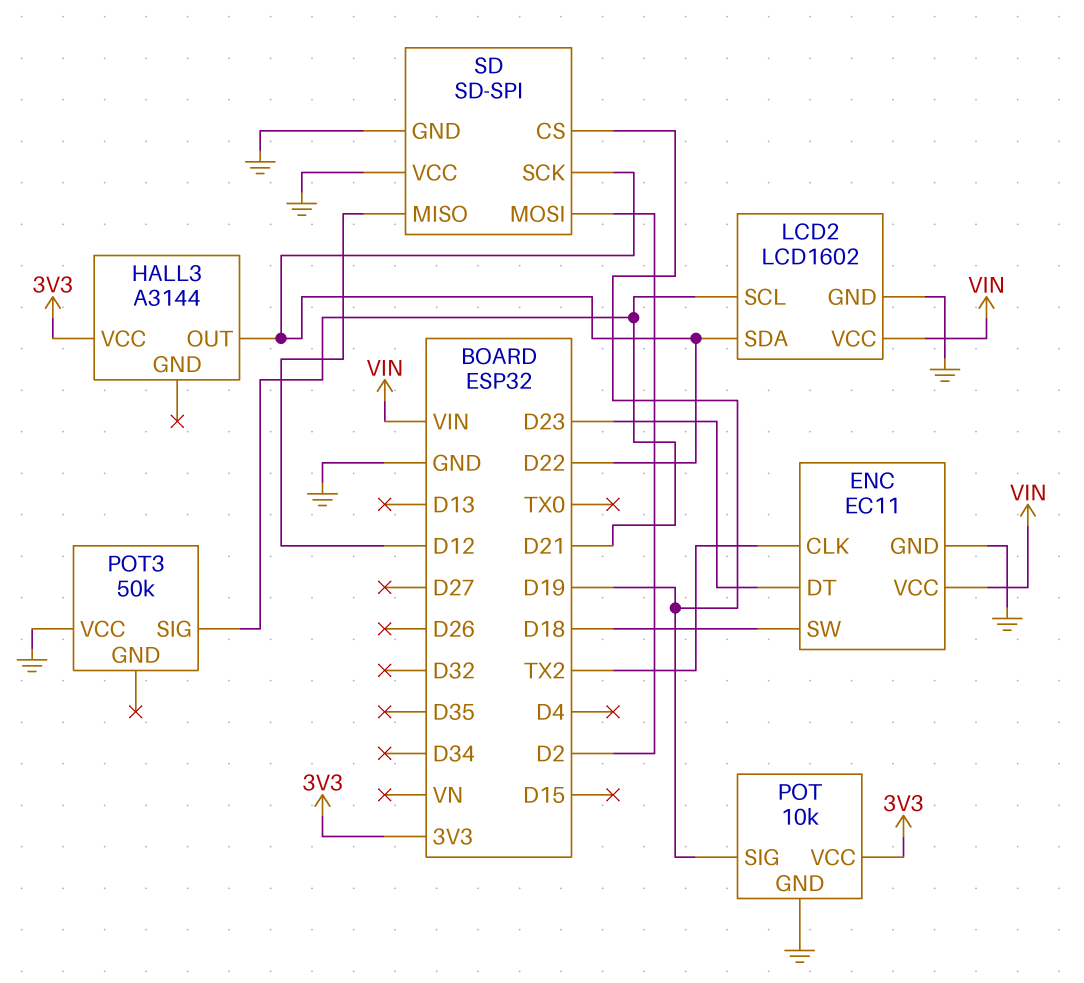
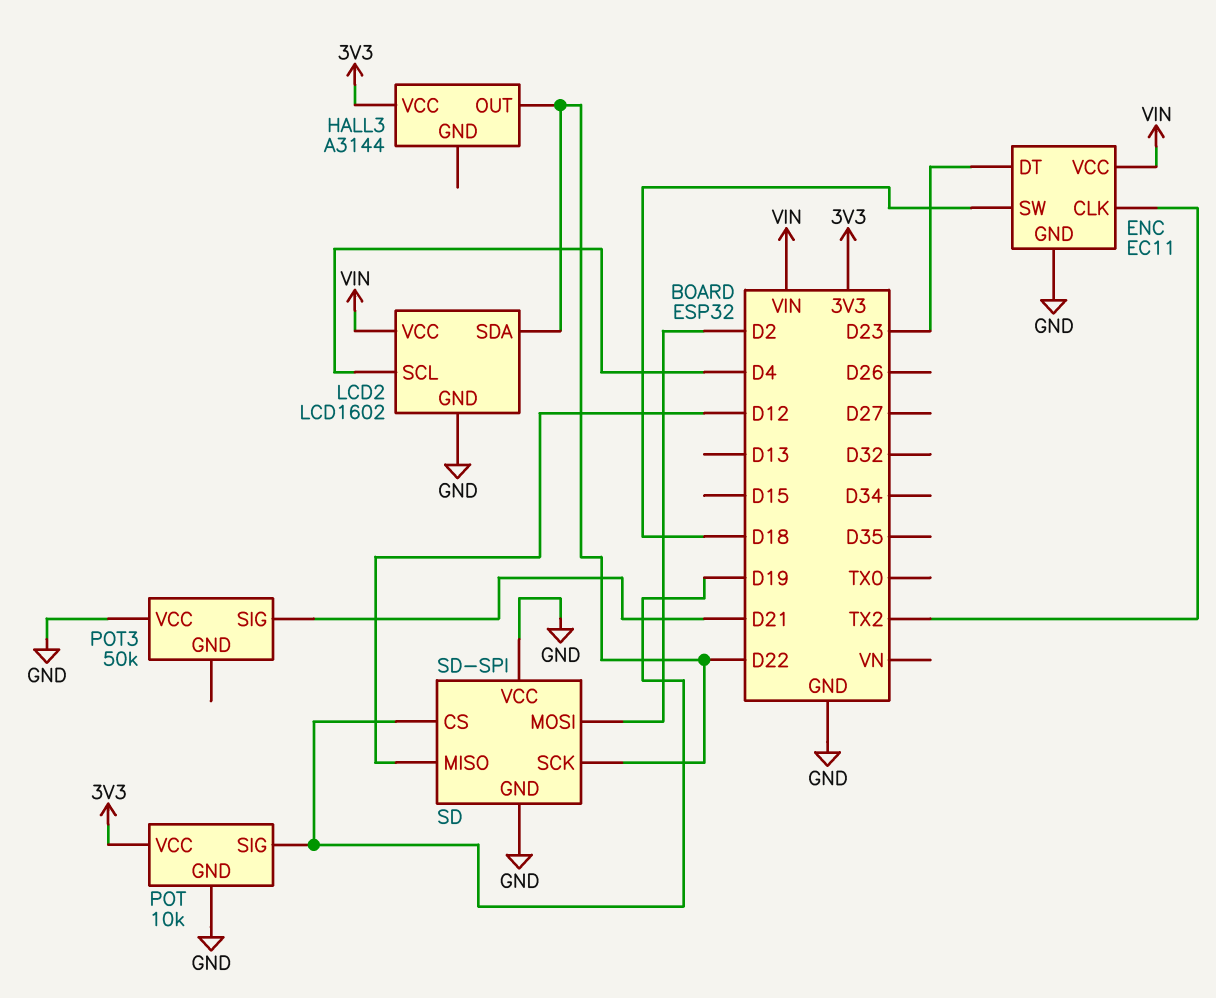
LCD2 pin SCL: D21 -> D4

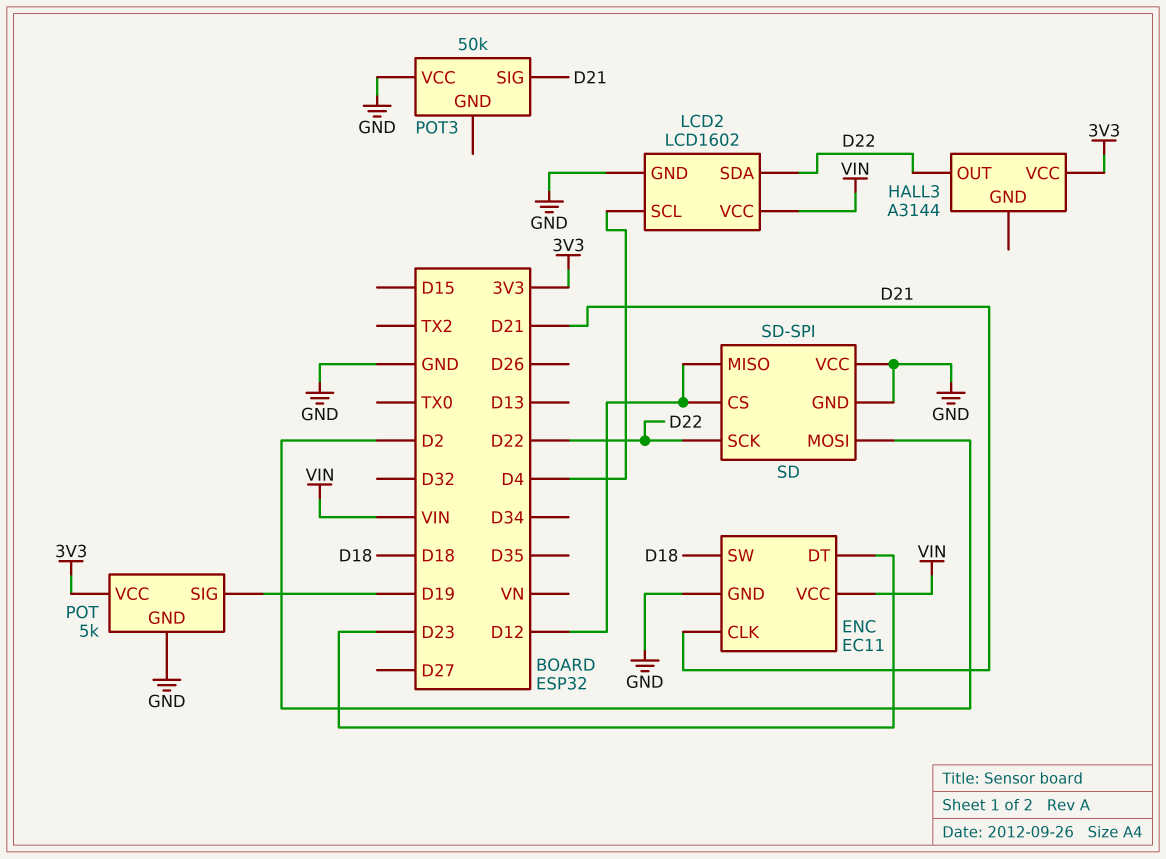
ENC pin CLK: TX2 -> D21
POT: 10k -> 5k
SD pin CS: D19 -> D12

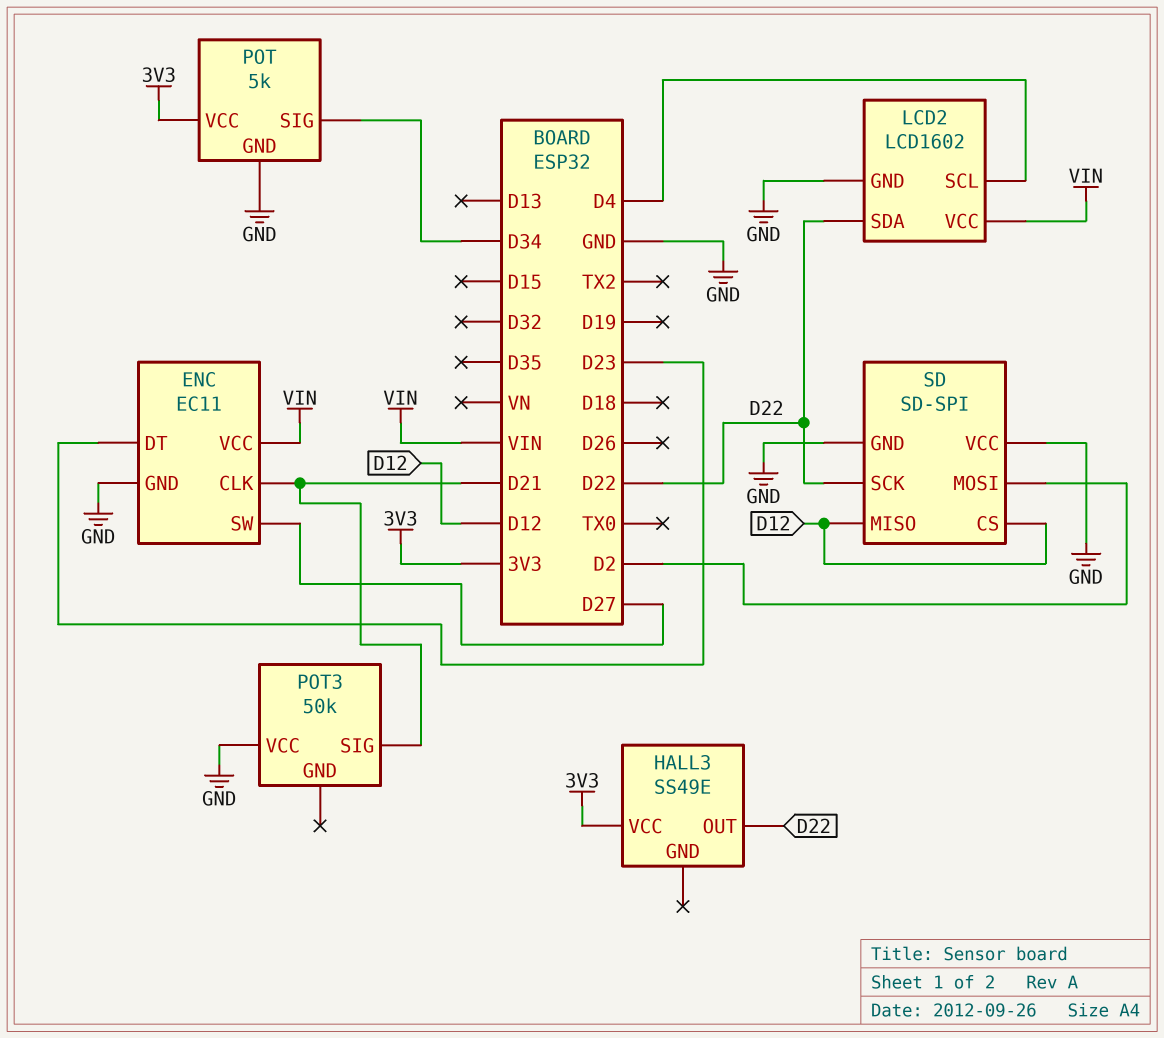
ENC pin SW: D18 -> D27
HALL3: A3144 -> SS49E
POT pin SIG: D19 -> D34

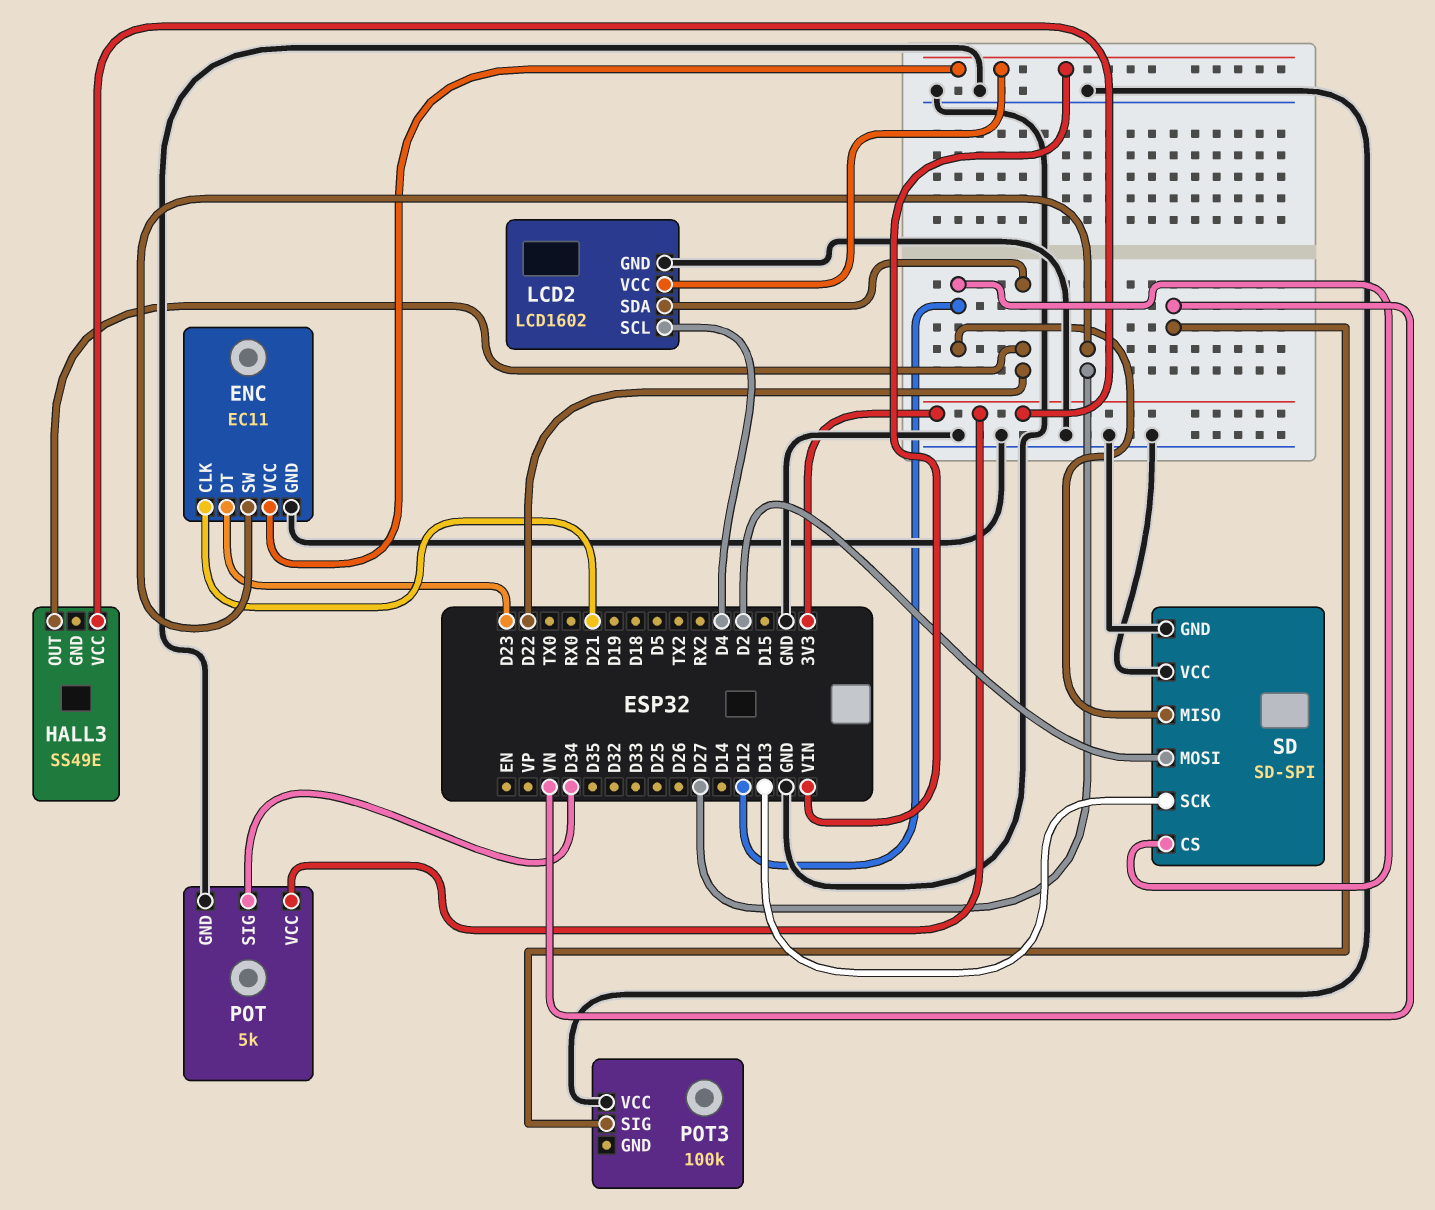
POT3: 50k -> 100k
POT3 pin SIG: D21 -> VN
SD pin SCK: D22 -> D13

